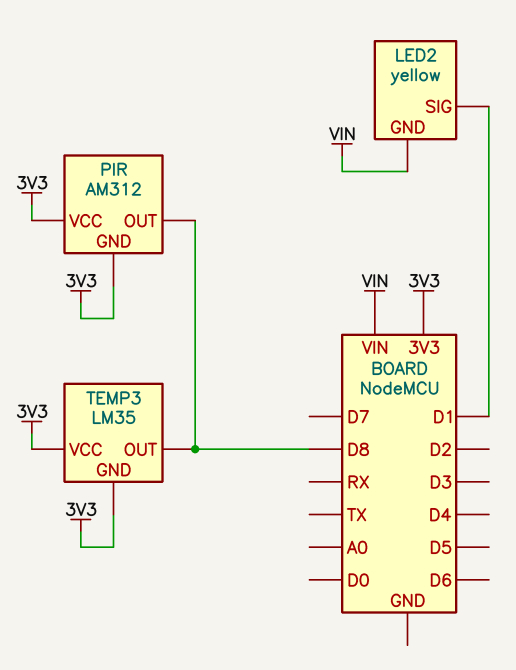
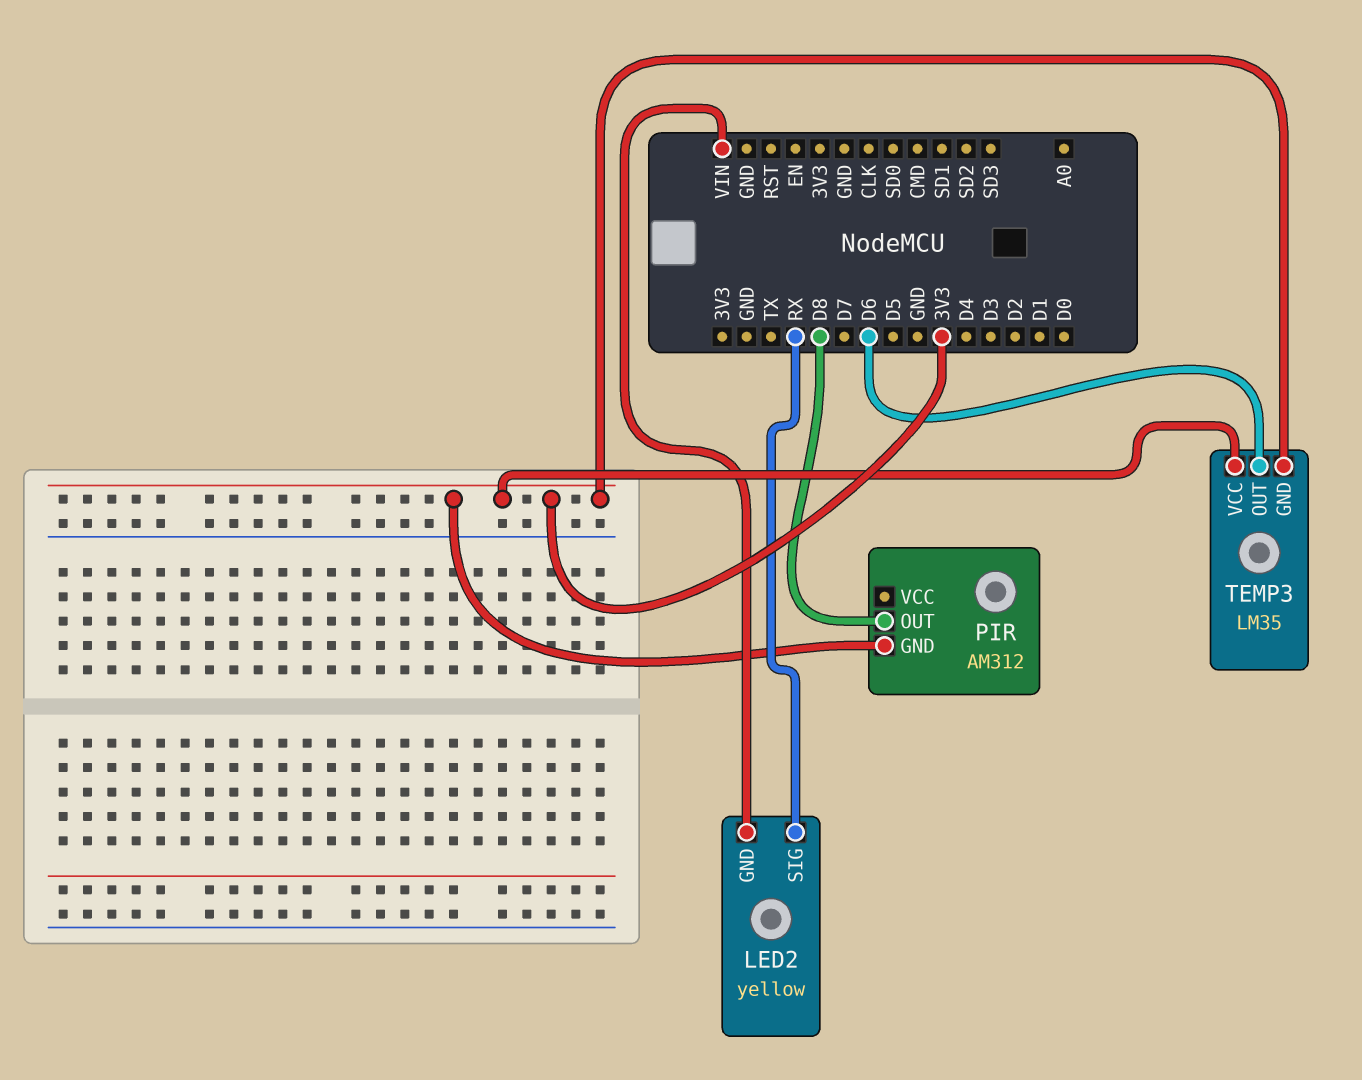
LED2 pin SIG: D1 -> RX
PIR pin VCC: 3V3 -> none
TEMP3 pin OUT: D8 -> D6

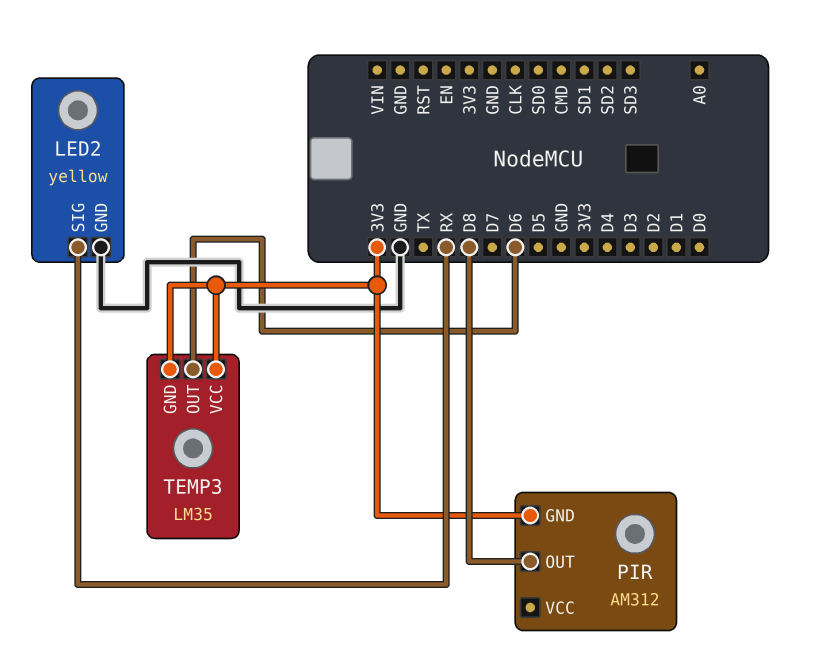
LED2 pin GND: VIN -> GND

